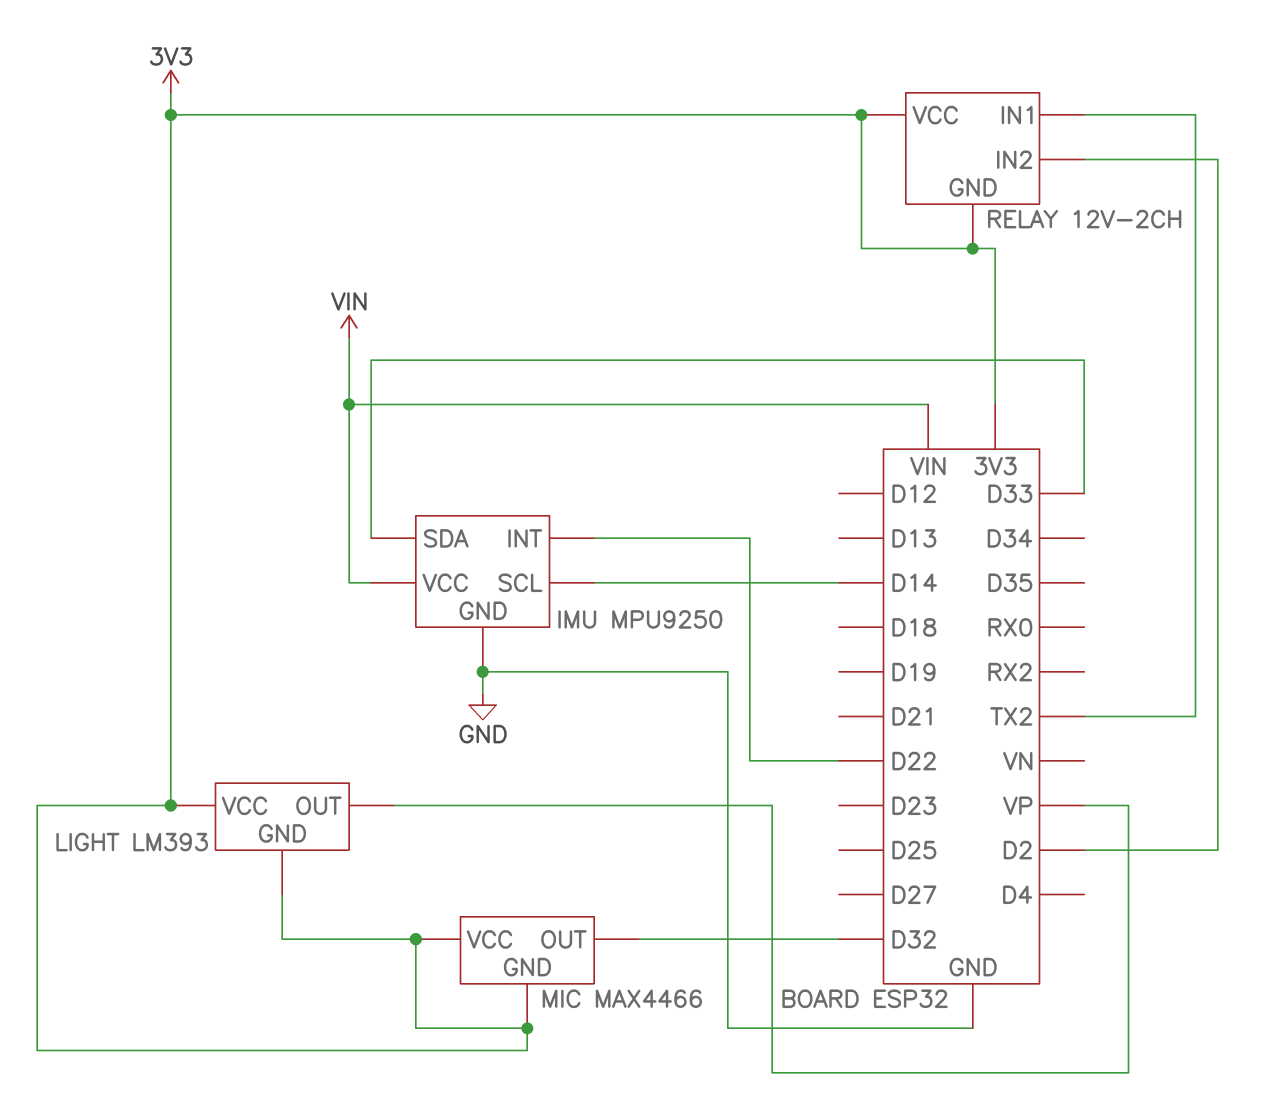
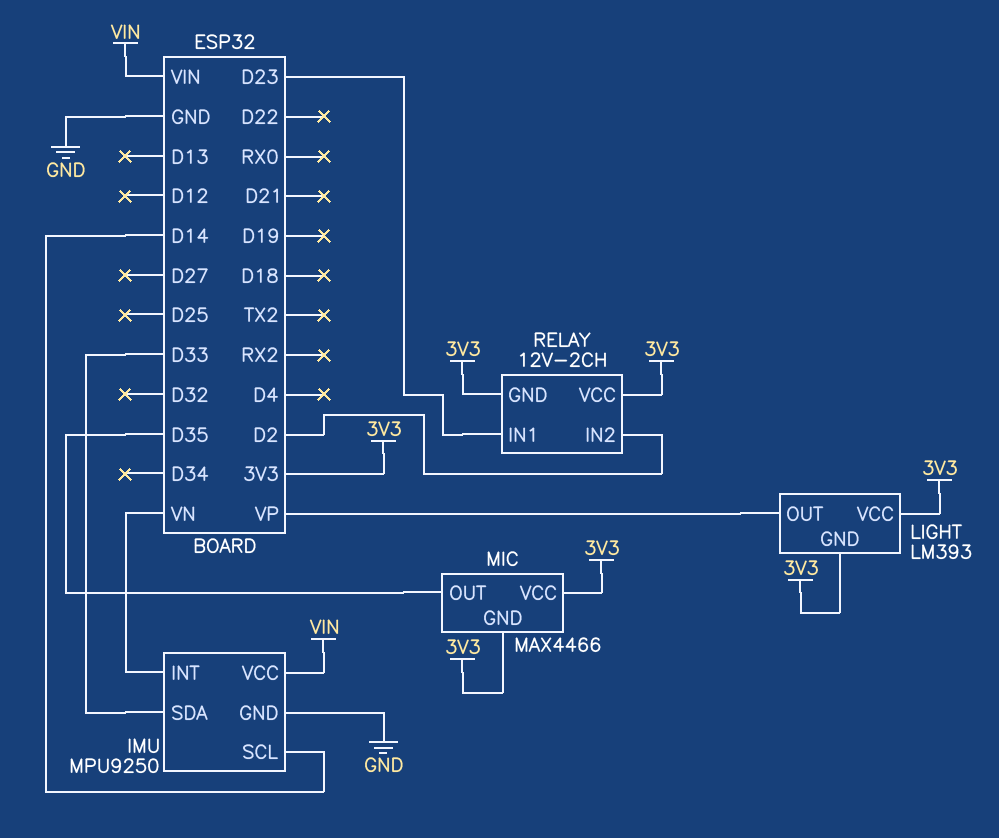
IMU pin INT: D22 -> VN
MIC pin OUT: D32 -> D35
RELAY pin IN1: TX2 -> D23

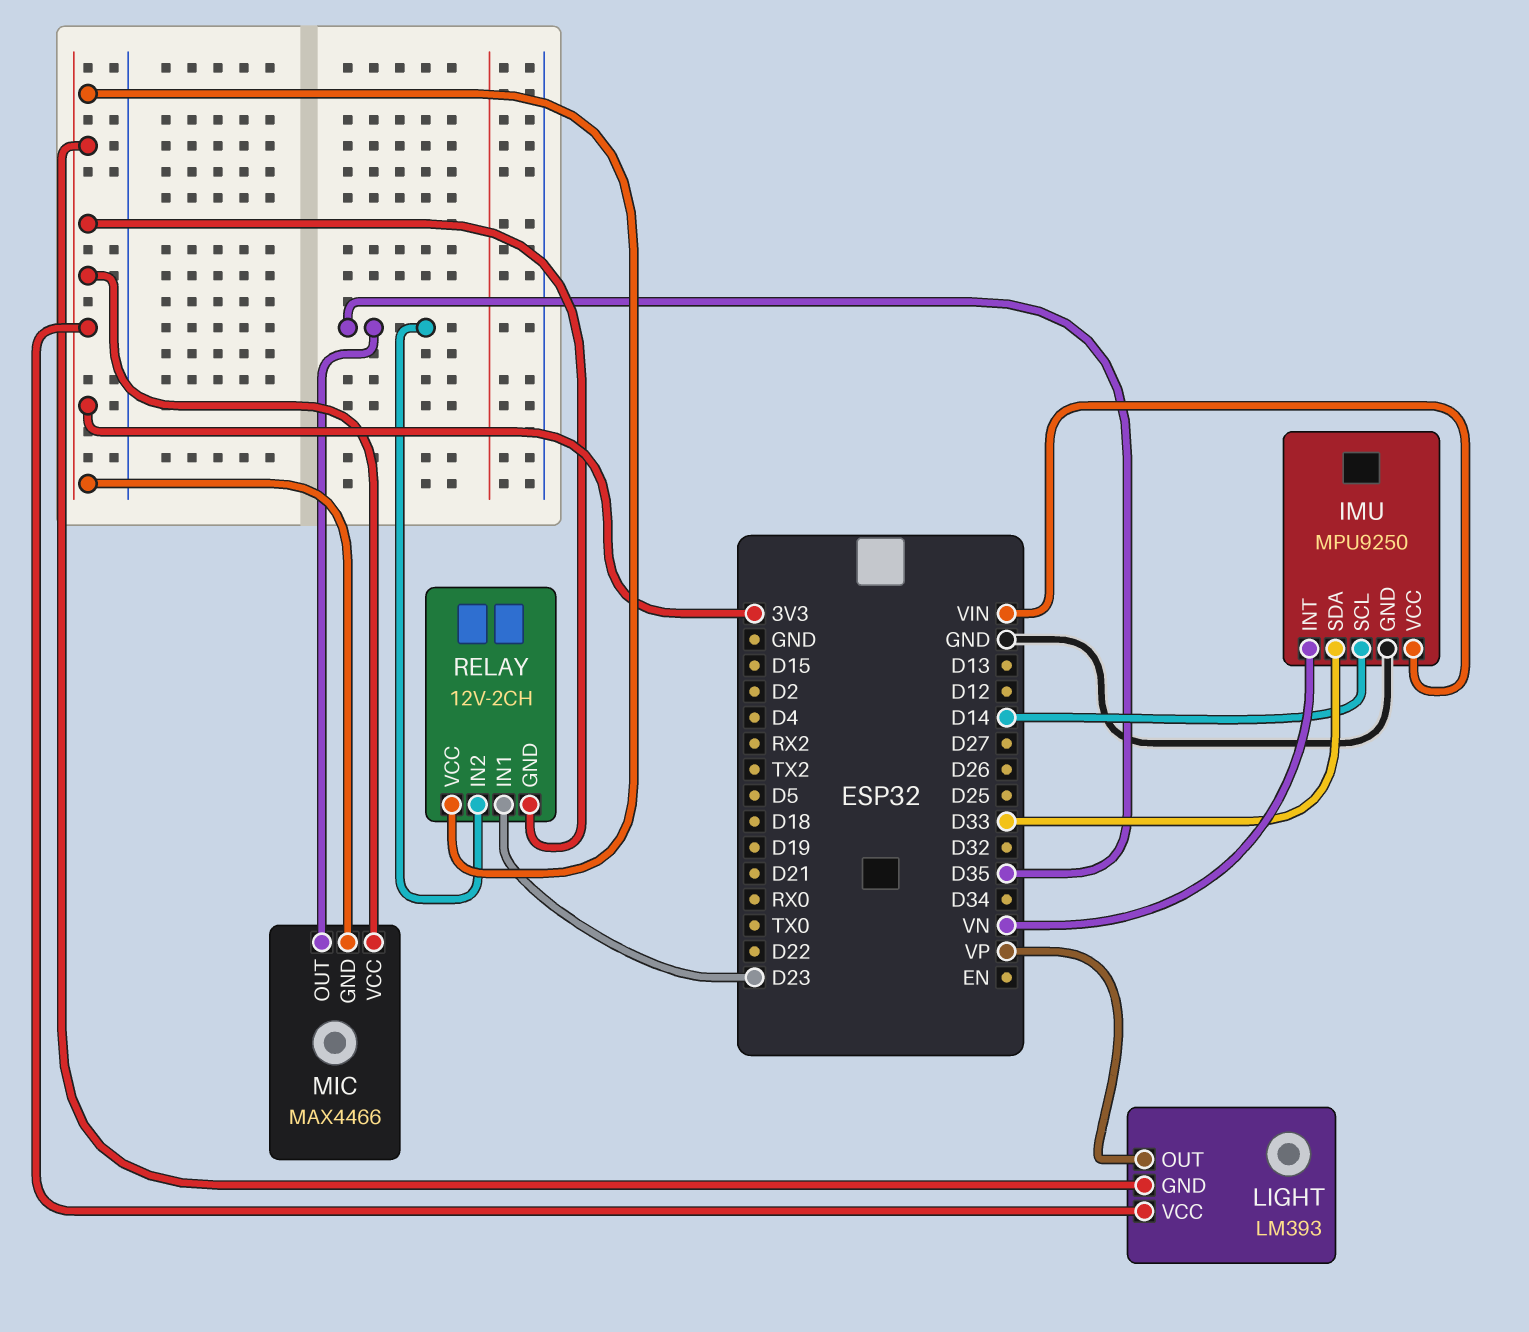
RELAY pin IN2: D2 -> D35

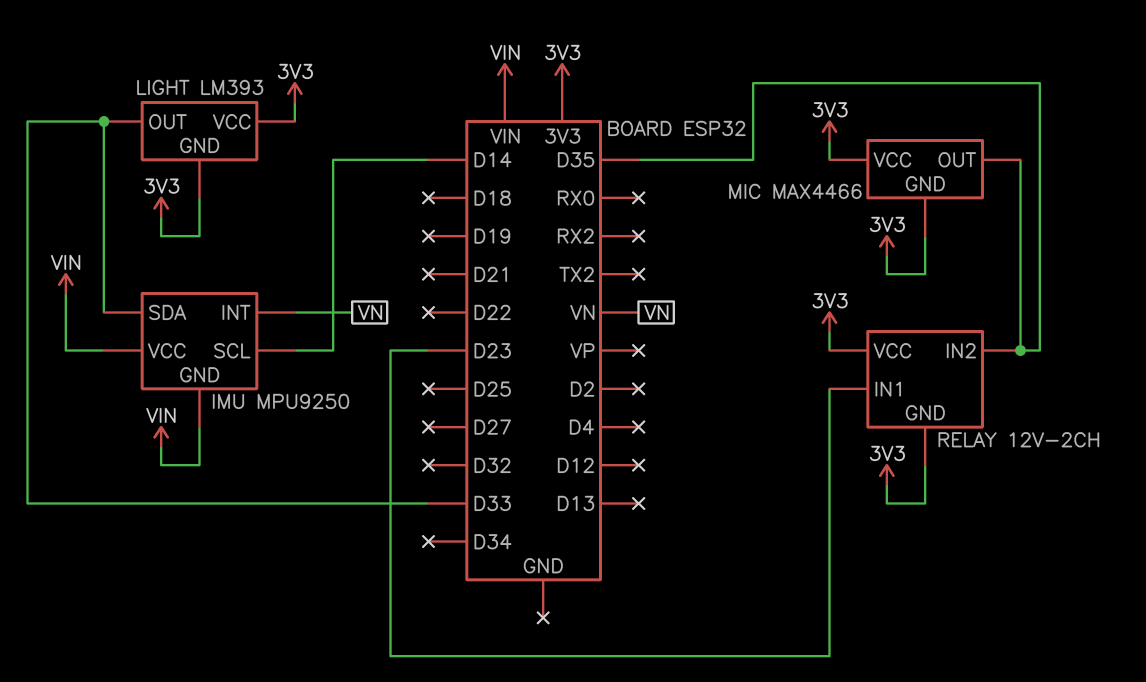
IMU pin GND: GND -> VIN
LIGHT pin OUT: VP -> D33

